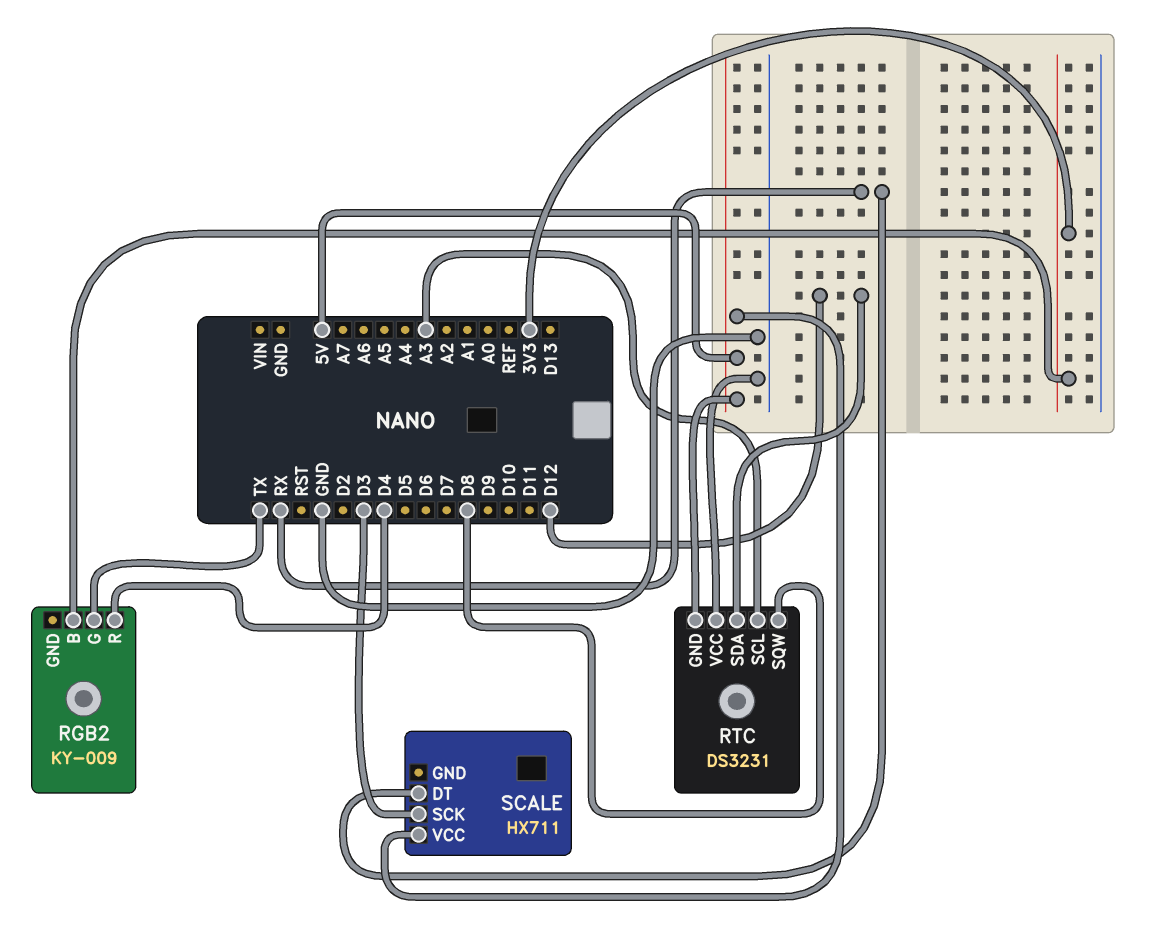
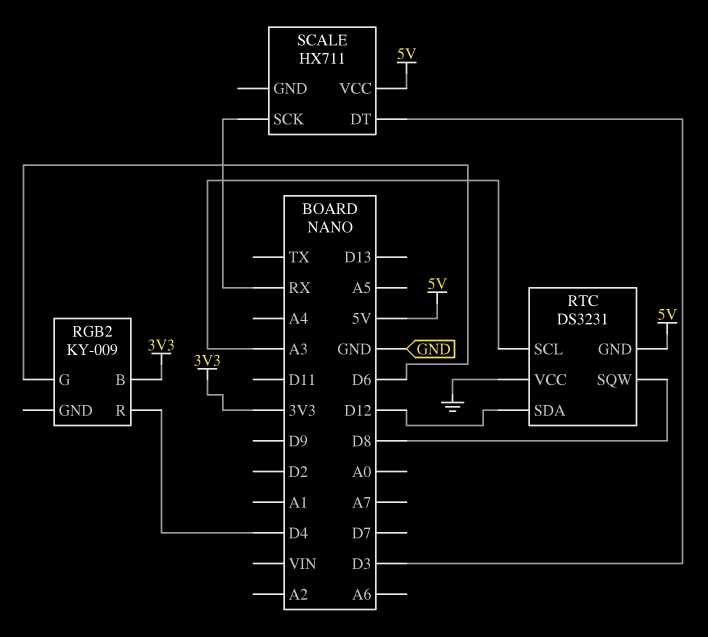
RGB2 pin G: TX -> D6
SCALE pin DT: RX -> D3
SCALE pin SCK: D3 -> RX

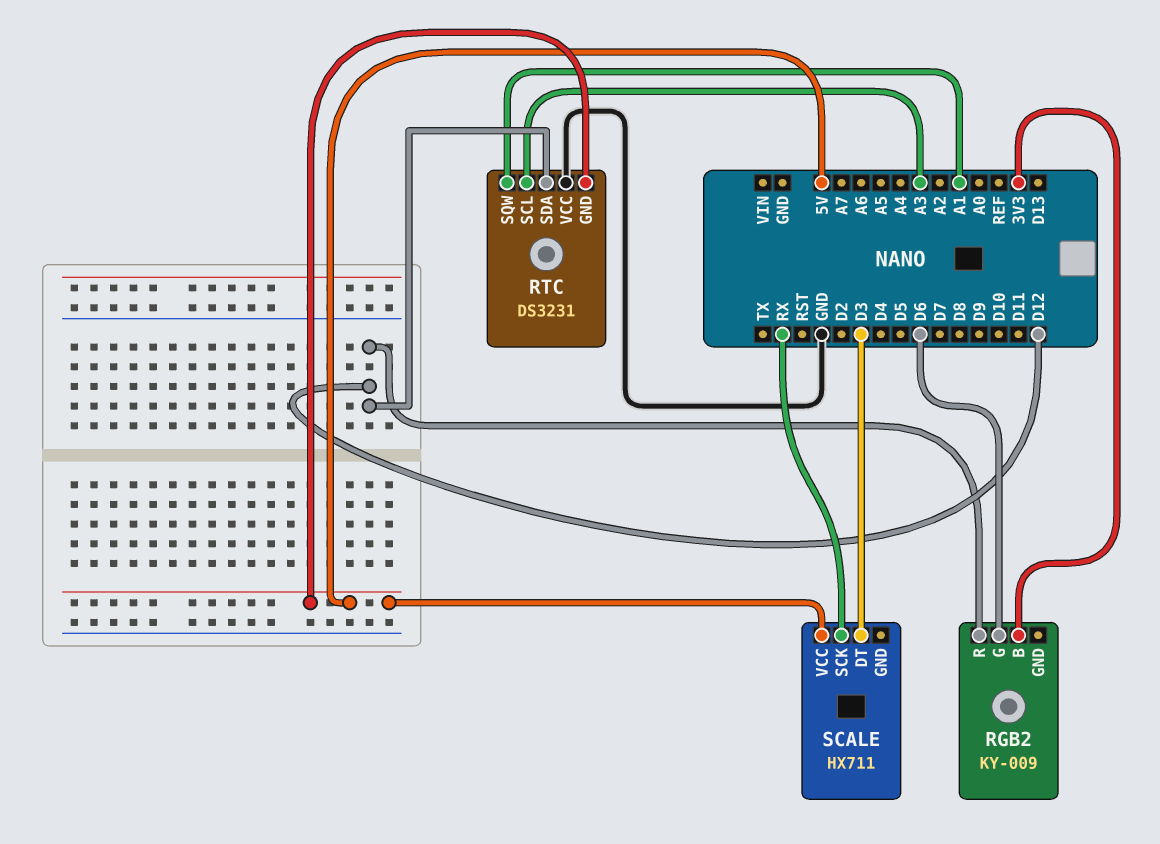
RGB2 pin R: D4 -> D12
RTC pin SQW: D8 -> A1

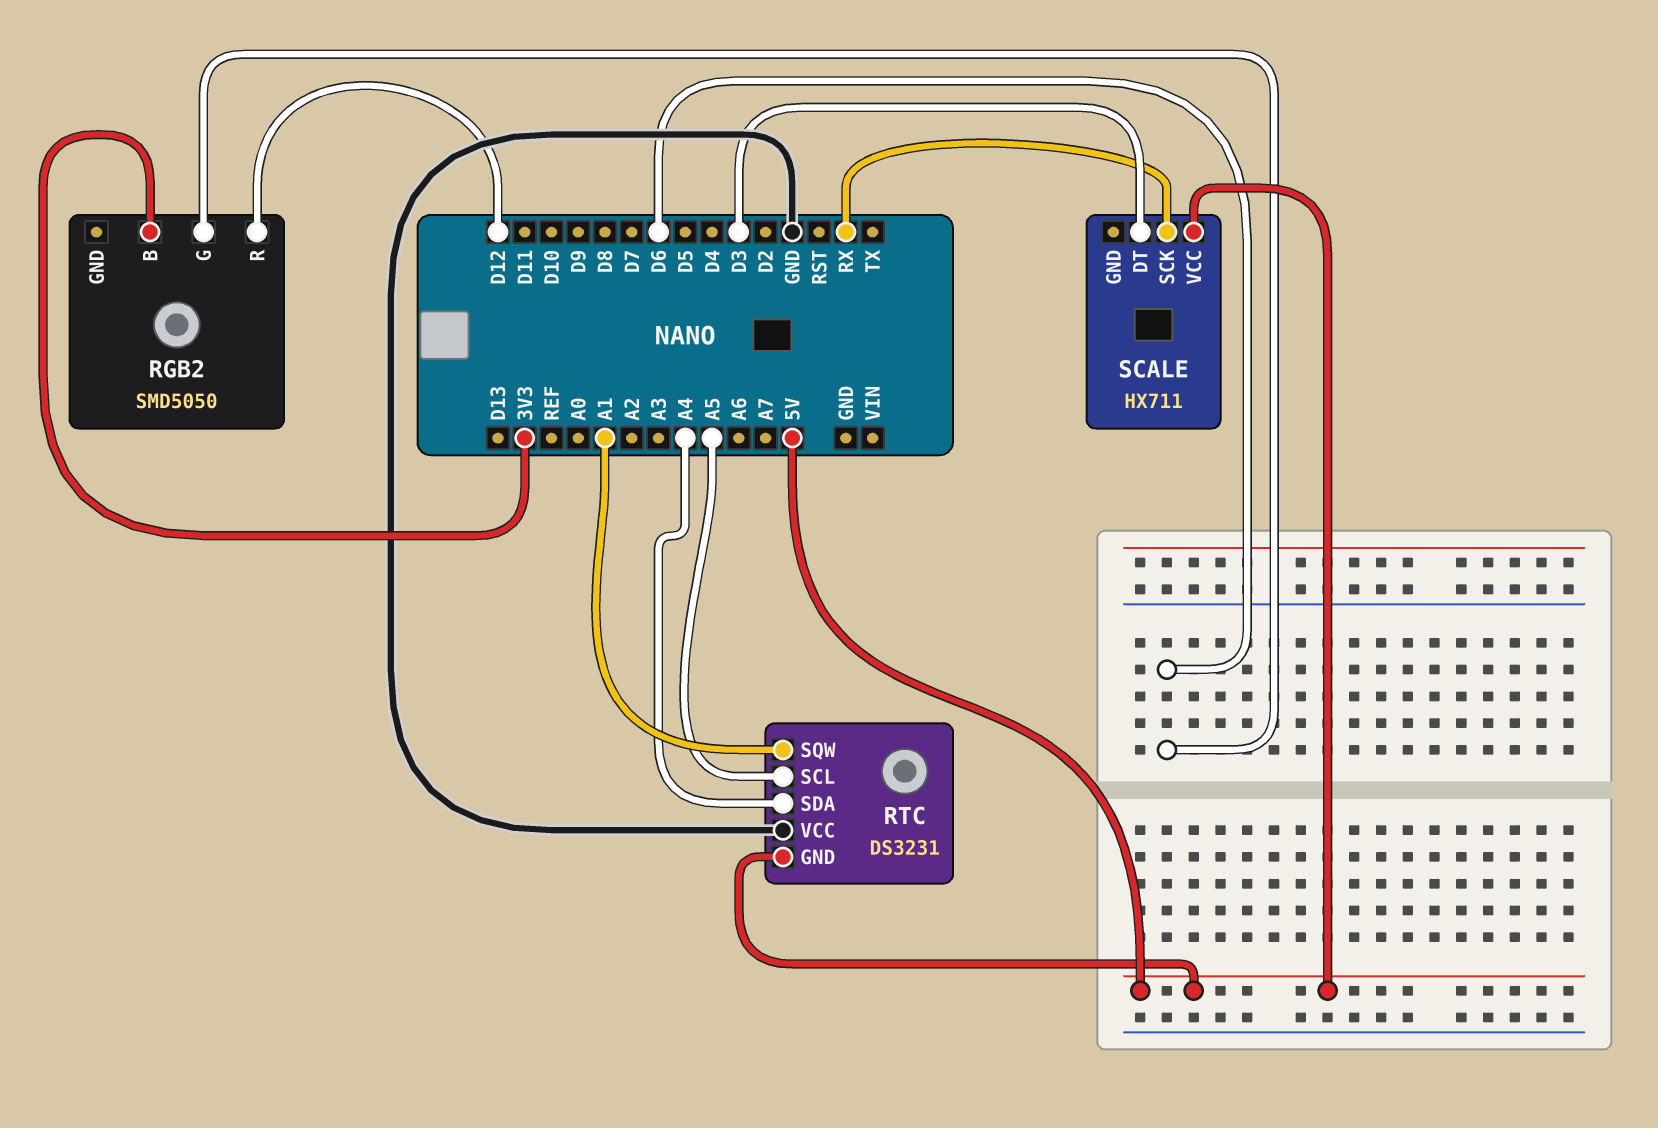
RGB2: KY-009 -> SMD5050
RTC pin SCL: A3 -> A5
RTC pin SDA: D12 -> A4

